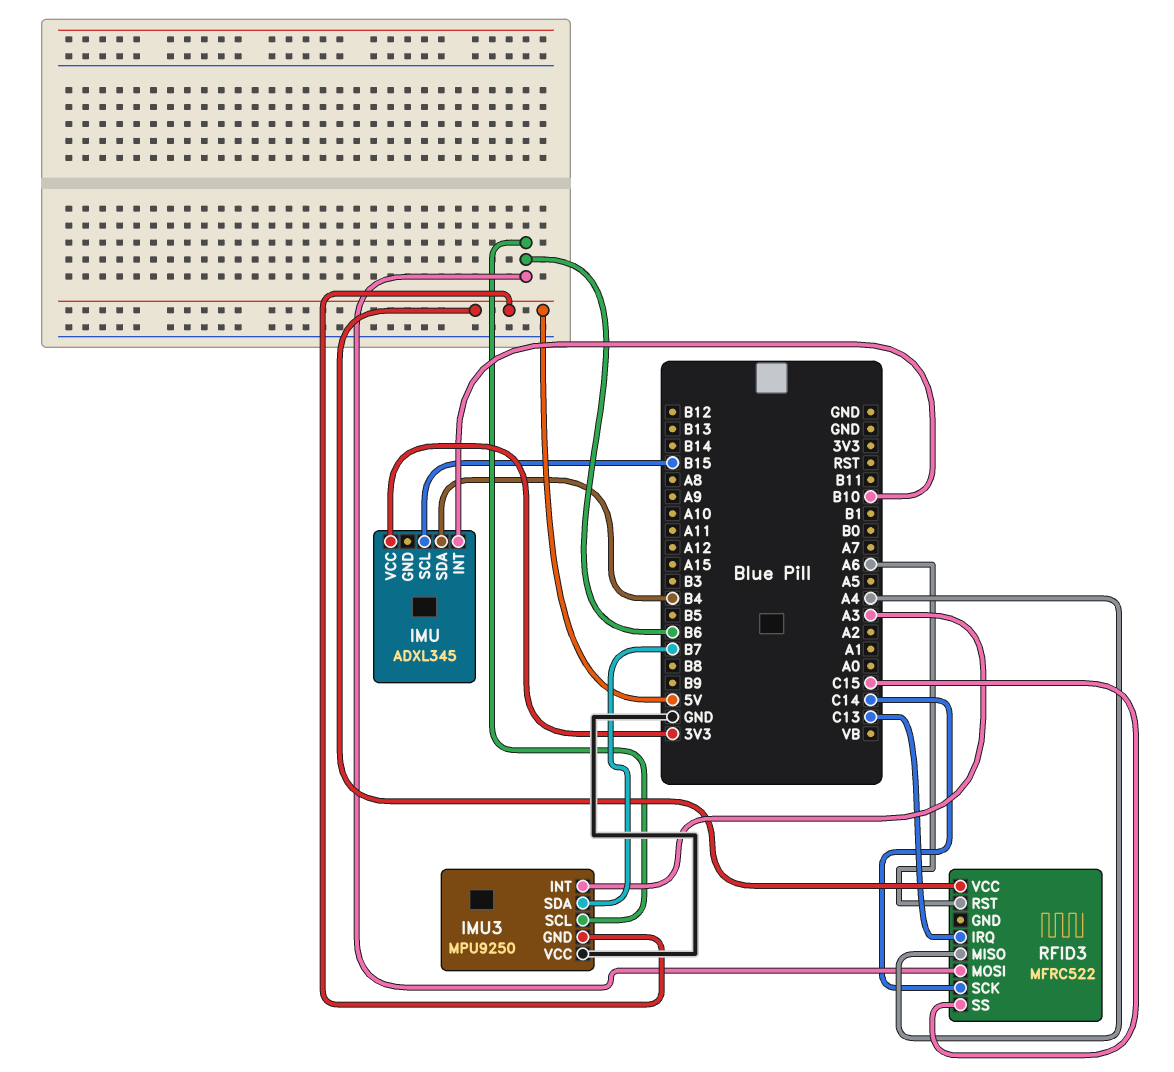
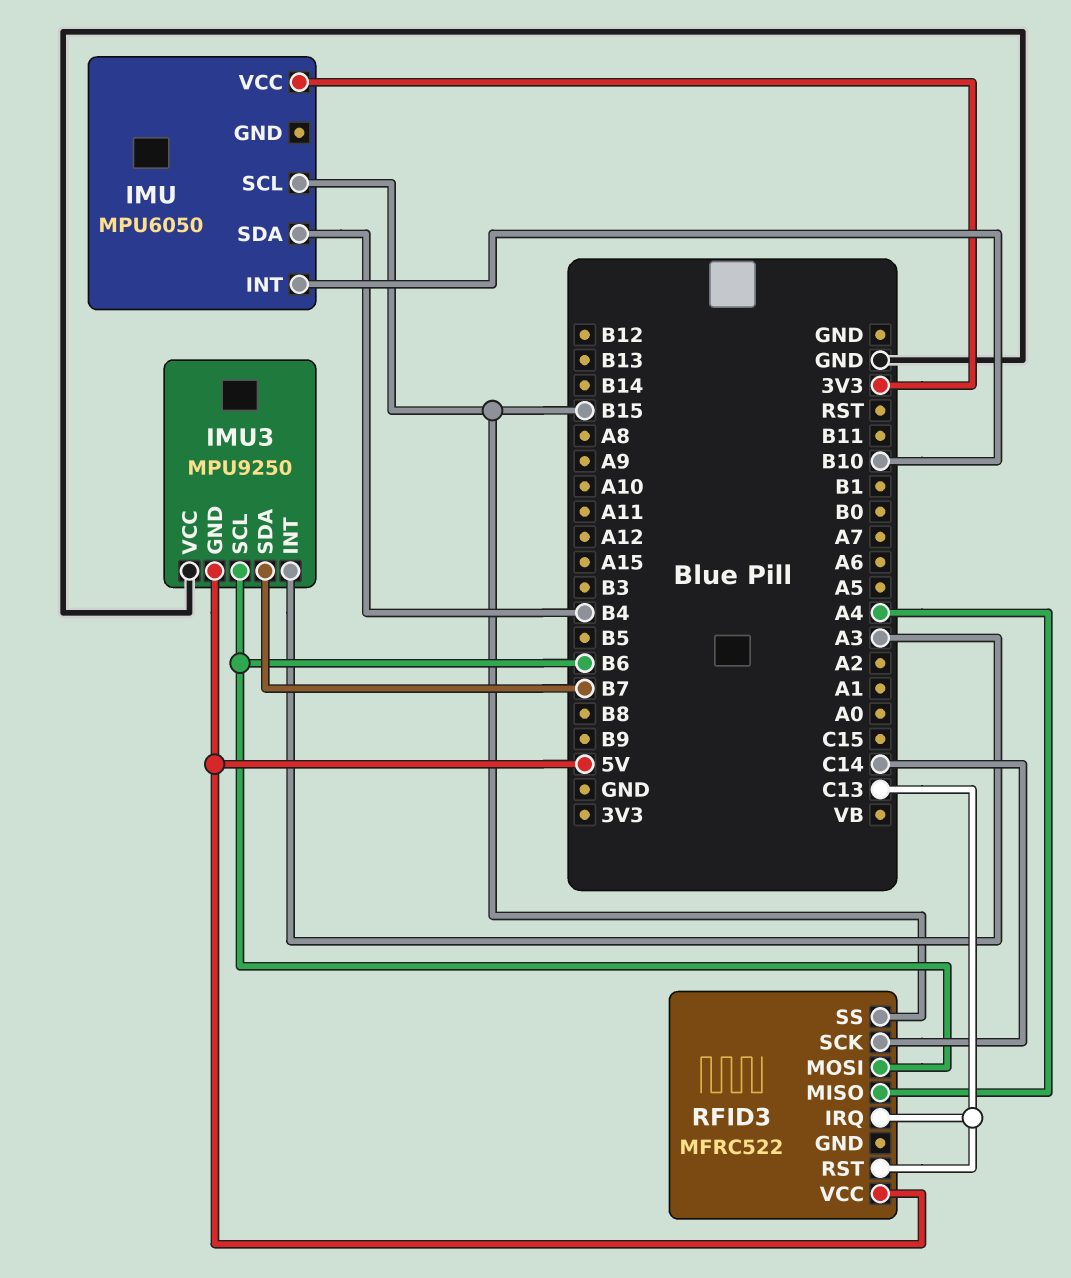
IMU: ADXL345 -> MPU6050
RFID3 pin RST: A6 -> C13
RFID3 pin SS: C15 -> B15

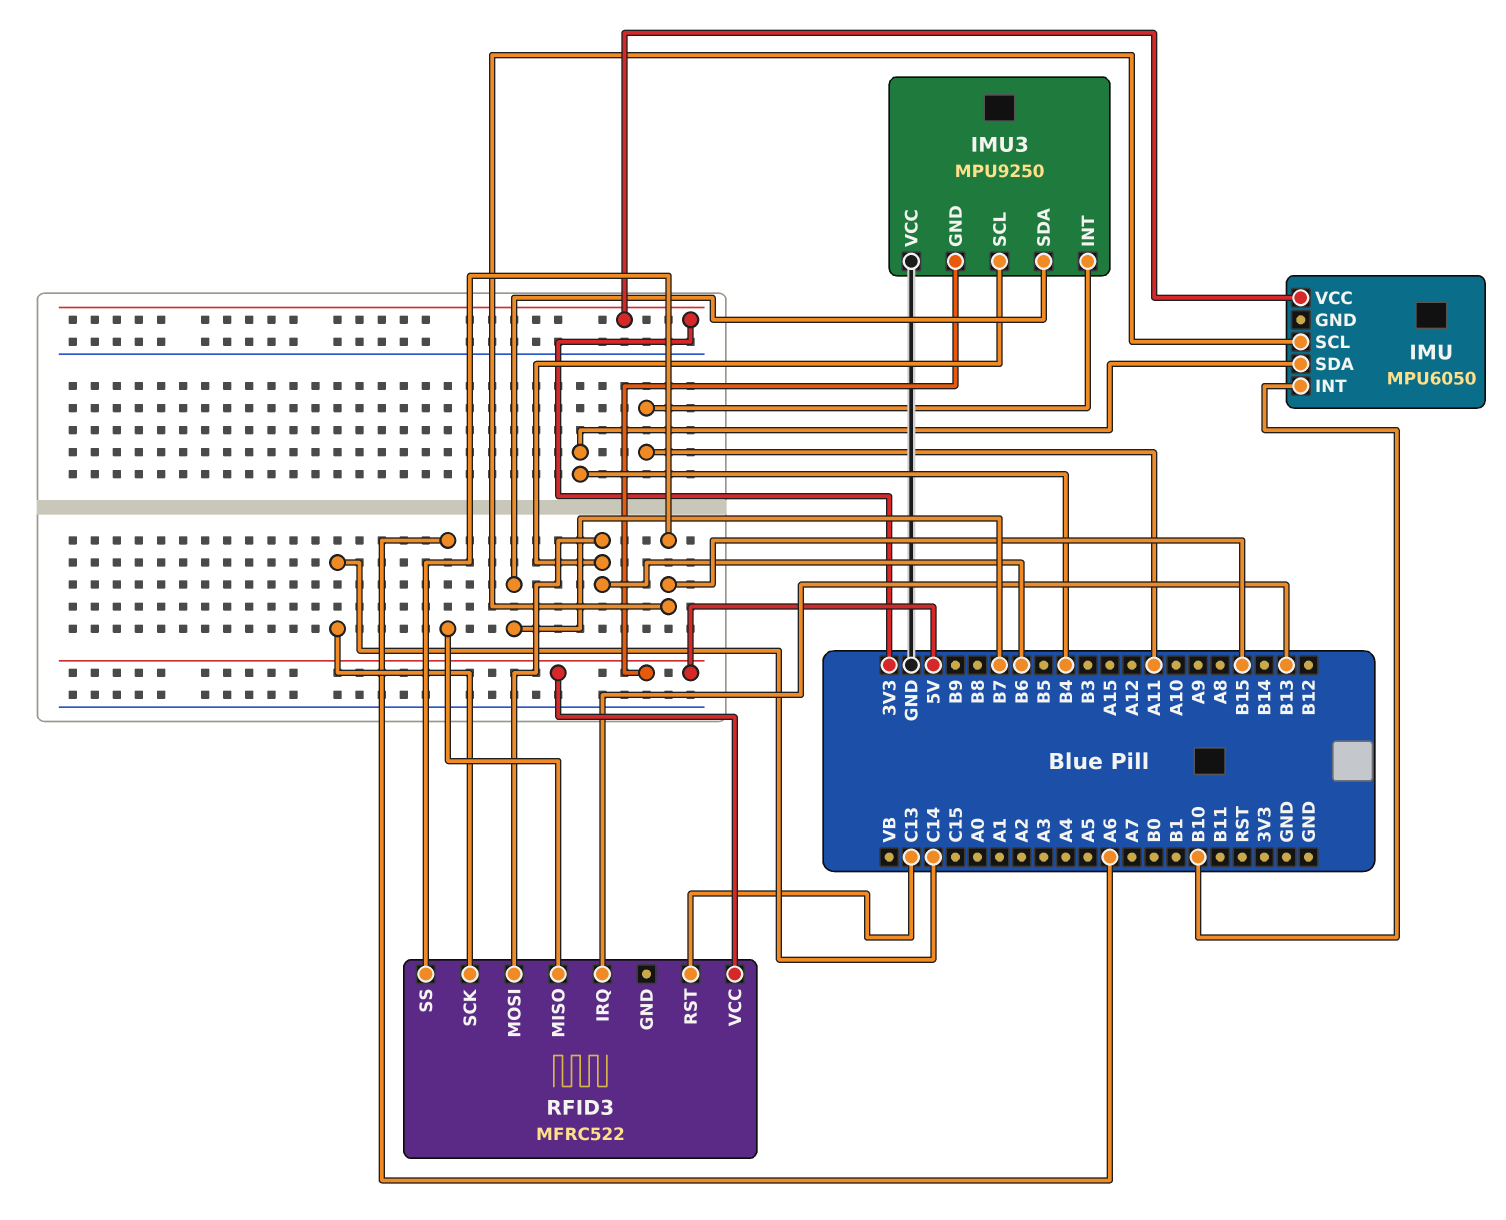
IMU3 pin INT: A3 -> A11
RFID3 pin IRQ: C13 -> B13
RFID3 pin MISO: A4 -> A6

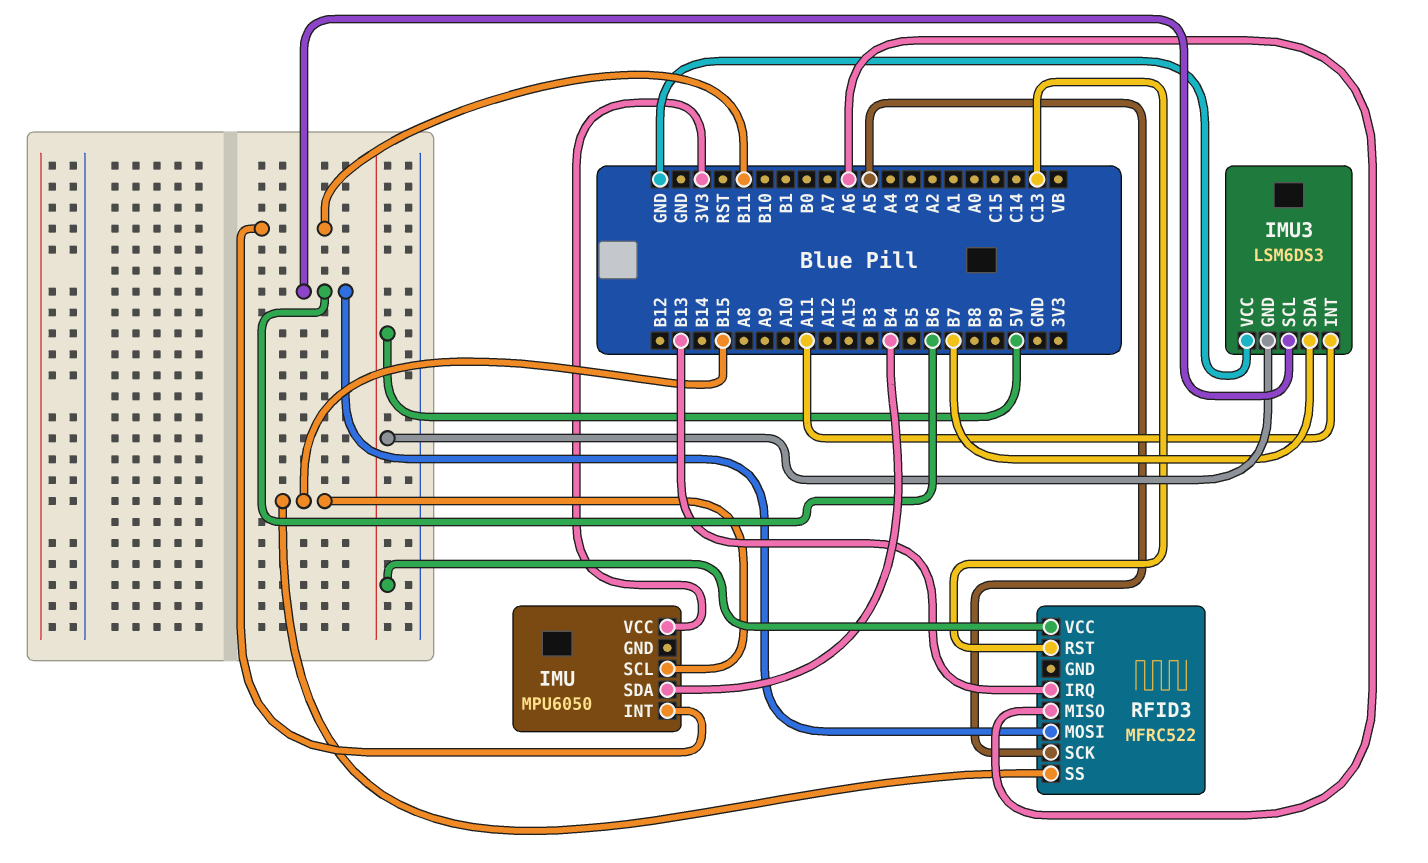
IMU pin INT: B10 -> B11
IMU3: MPU9250 -> LSM6DS3
RFID3 pin SCK: C14 -> A5

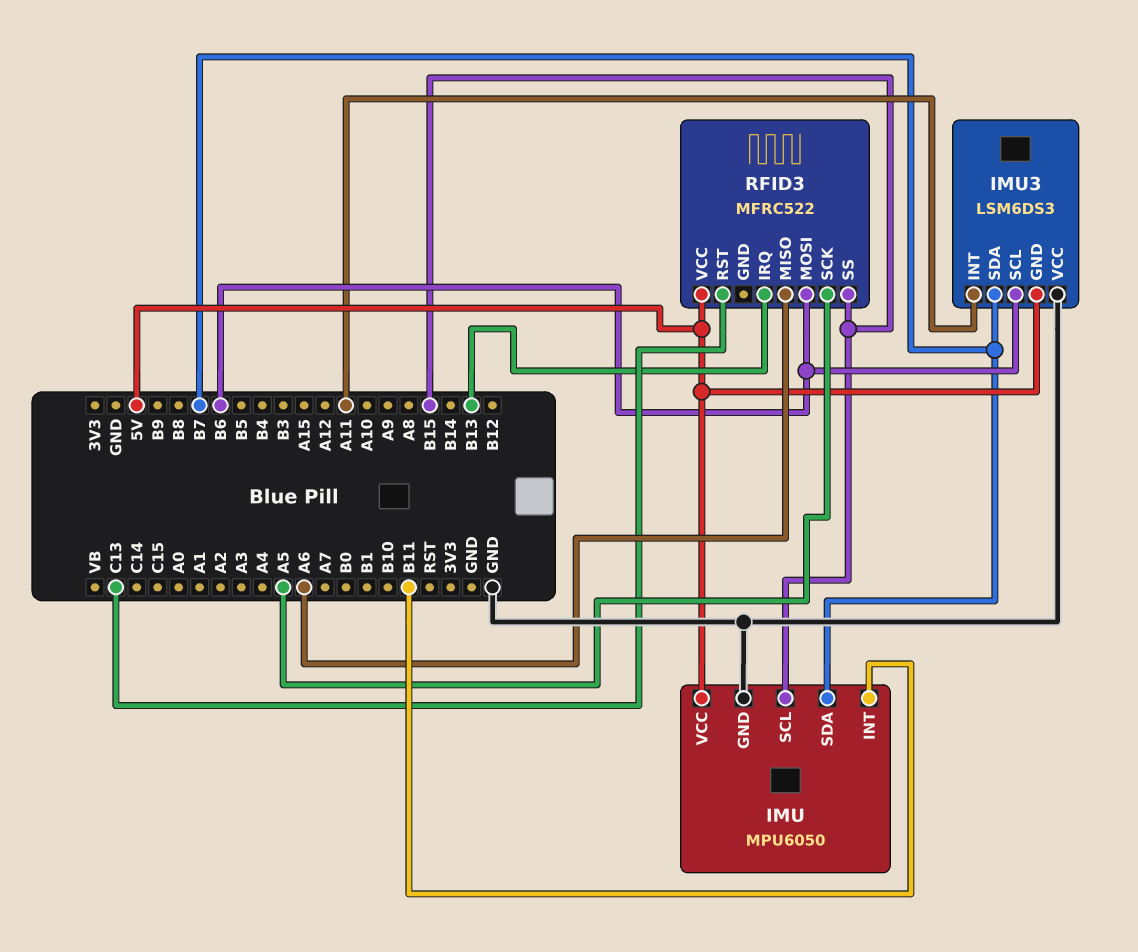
IMU pin GND: none -> GND
IMU pin SDA: B4 -> B7
IMU pin VCC: 3V3 -> 5V

